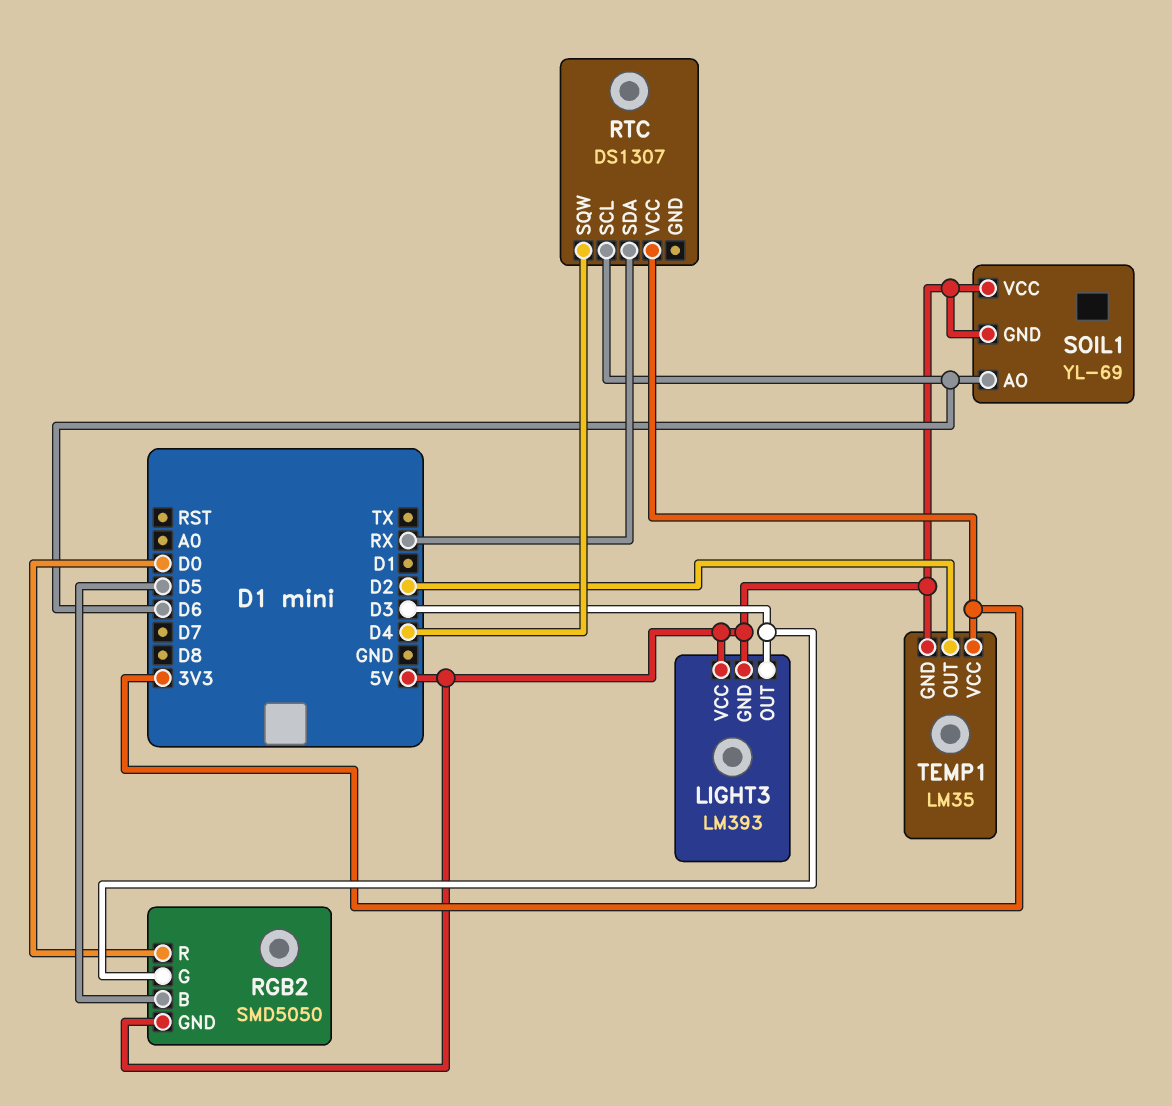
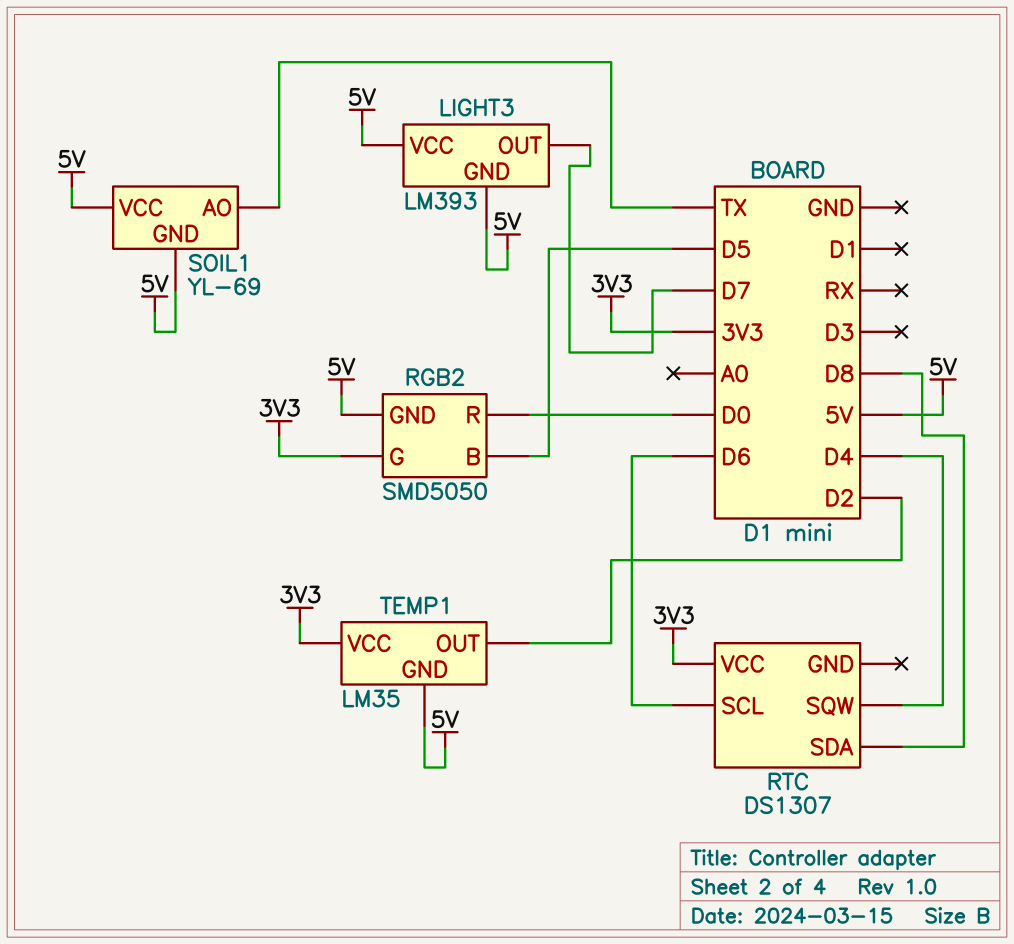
LIGHT3 pin OUT: D3 -> D7
RGB2 pin G: D3 -> 3V3
RTC pin SDA: RX -> D8
SOIL1 pin AO: D6 -> TX

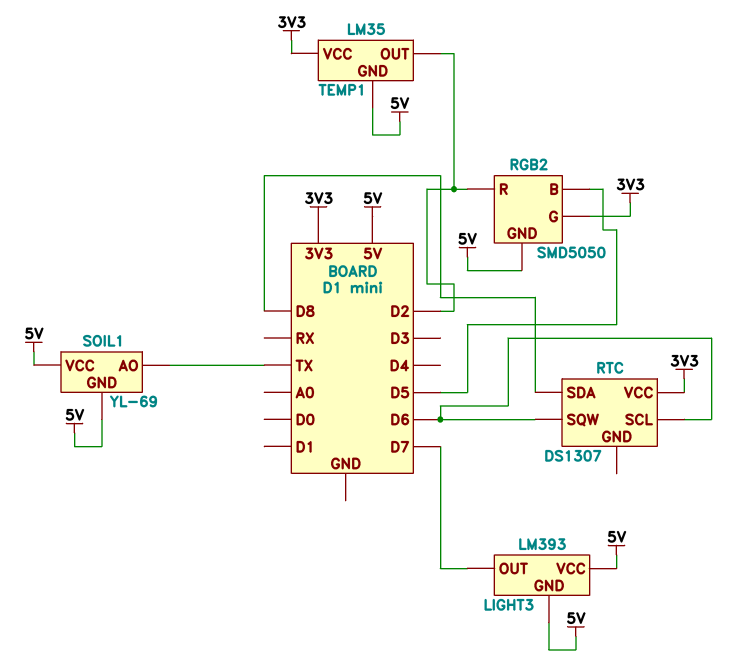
RGB2 pin R: D0 -> D2
RTC pin SQW: D4 -> D6

